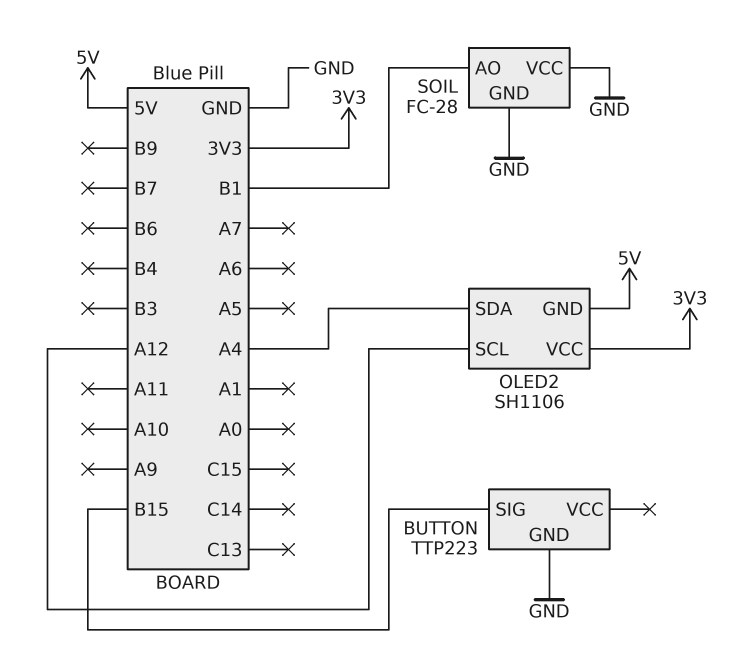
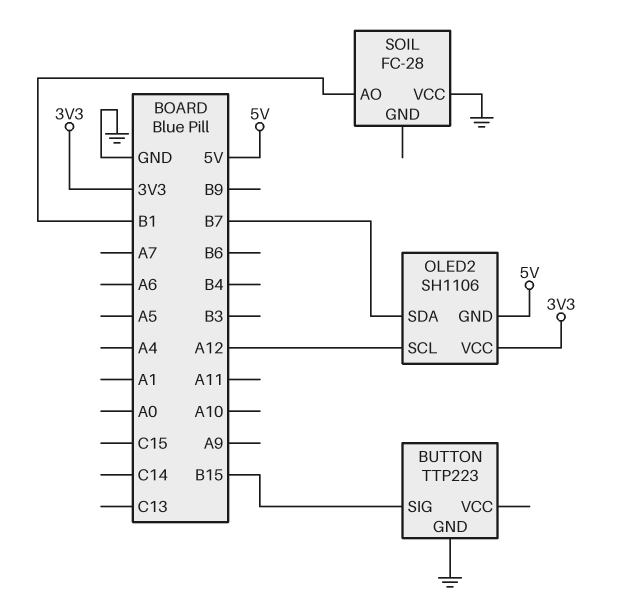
OLED2 pin SDA: A4 -> B7
SOIL pin GND: GND -> none

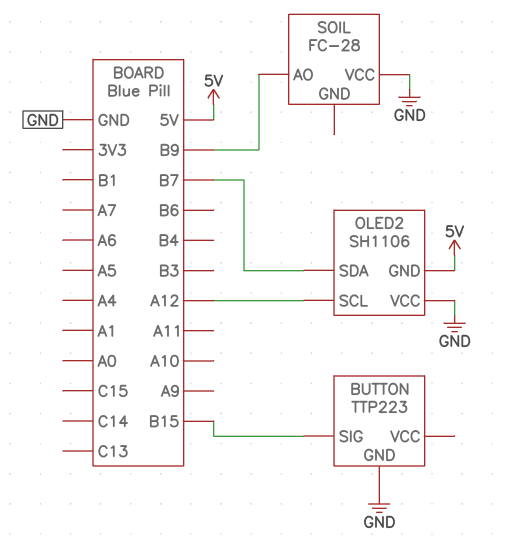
OLED2 pin VCC: 3V3 -> GND
SOIL pin AO: B1 -> B9

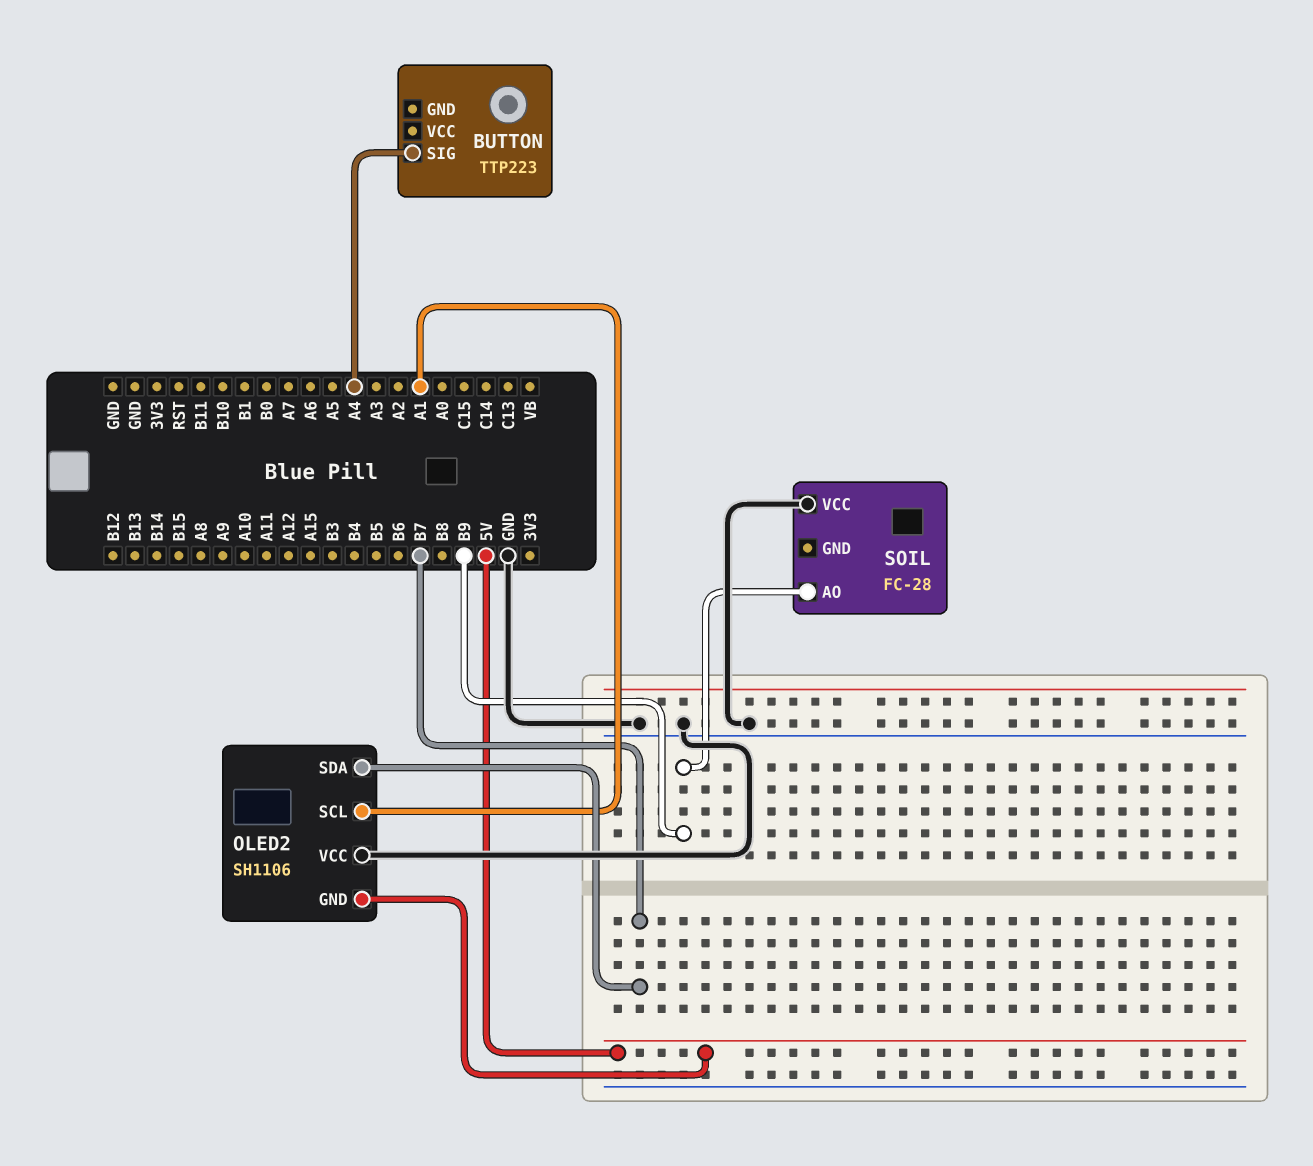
BUTTON pin GND: GND -> none
BUTTON pin SIG: B15 -> A4
OLED2 pin SCL: A12 -> A1

